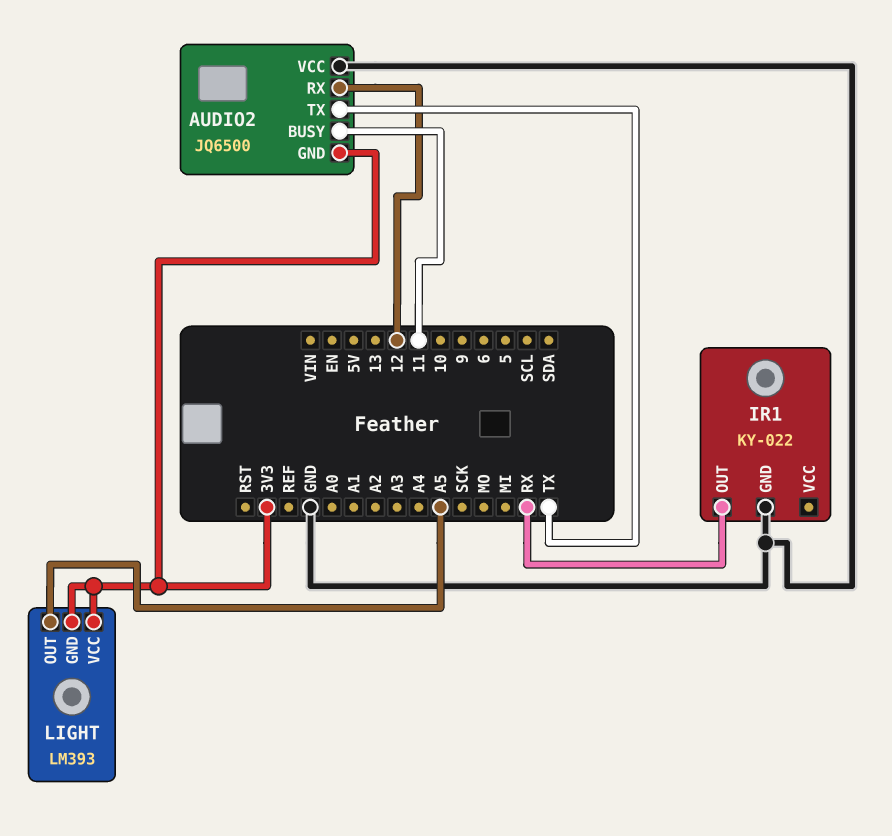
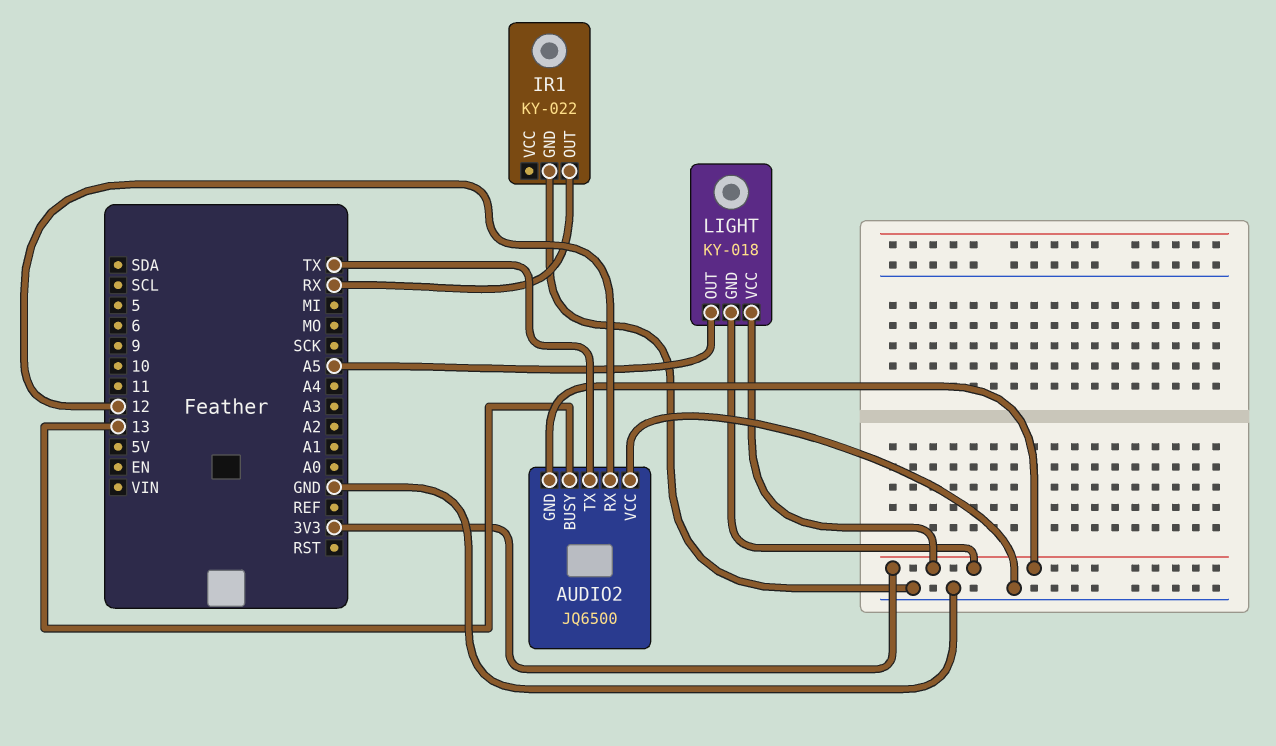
AUDIO2 pin BUSY: 11 -> 13
LIGHT: LM393 -> KY-018

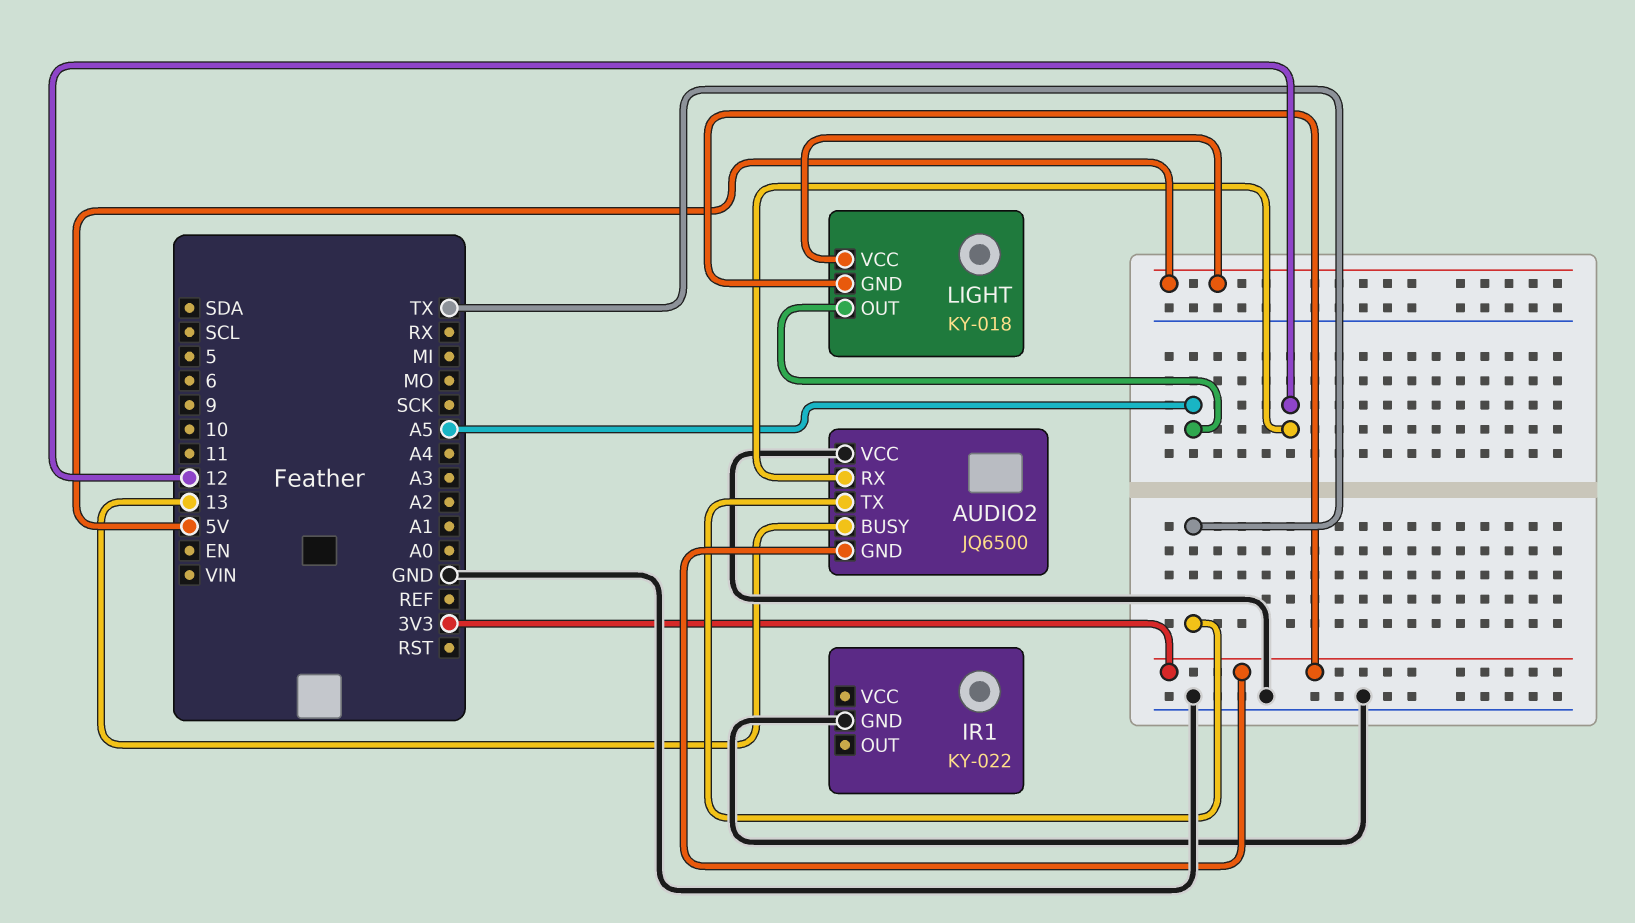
IR1 pin OUT: RX -> none
LIGHT pin VCC: 3V3 -> 5V

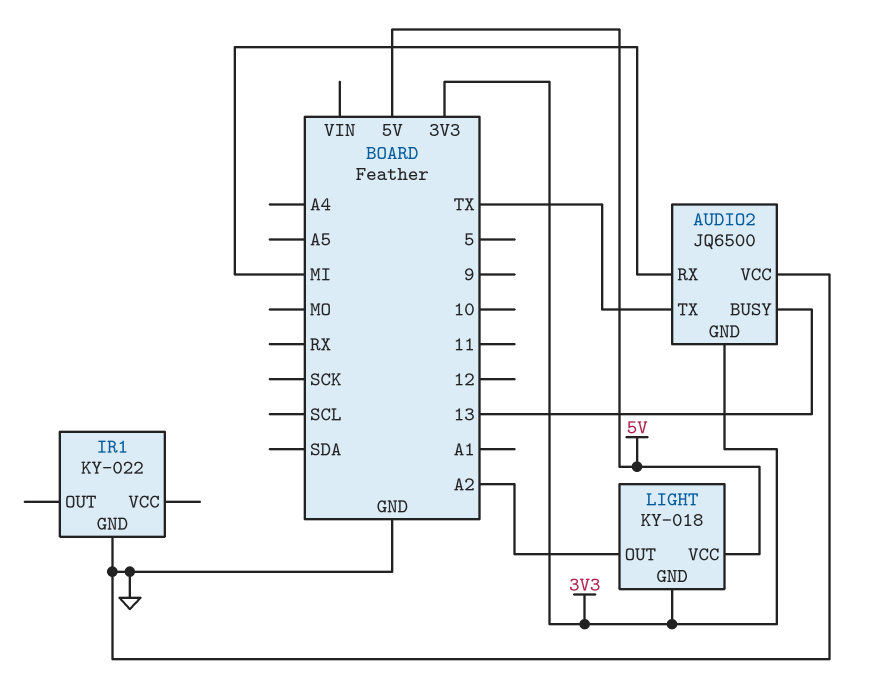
AUDIO2 pin RX: 12 -> MI
LIGHT pin OUT: A5 -> A2

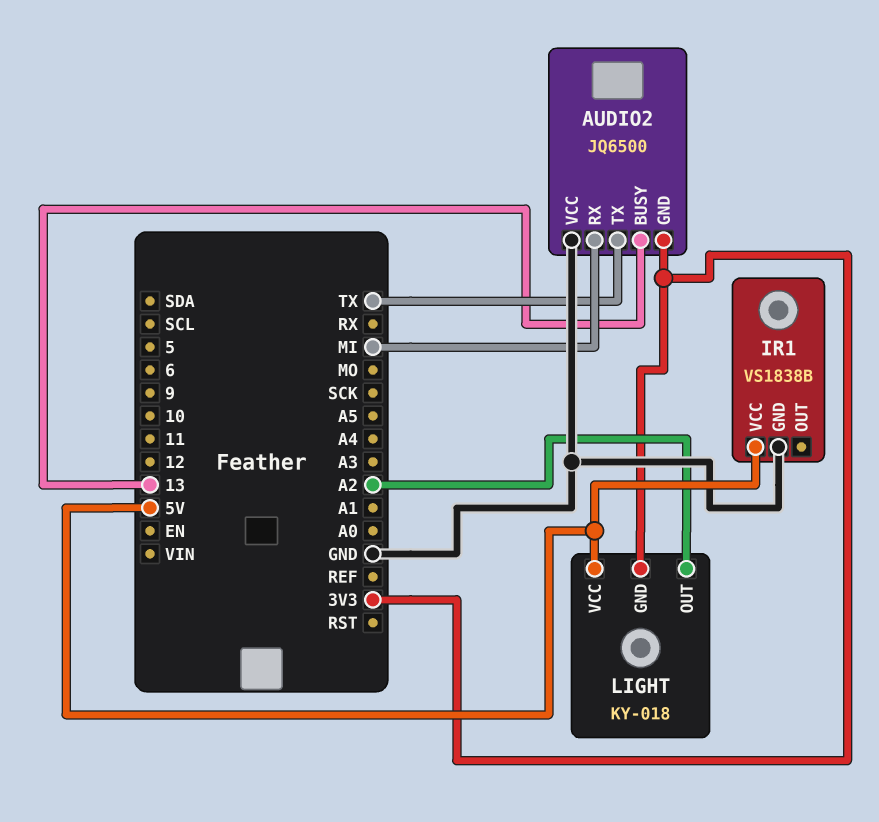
IR1: KY-022 -> VS1838B
IR1 pin VCC: none -> 5V

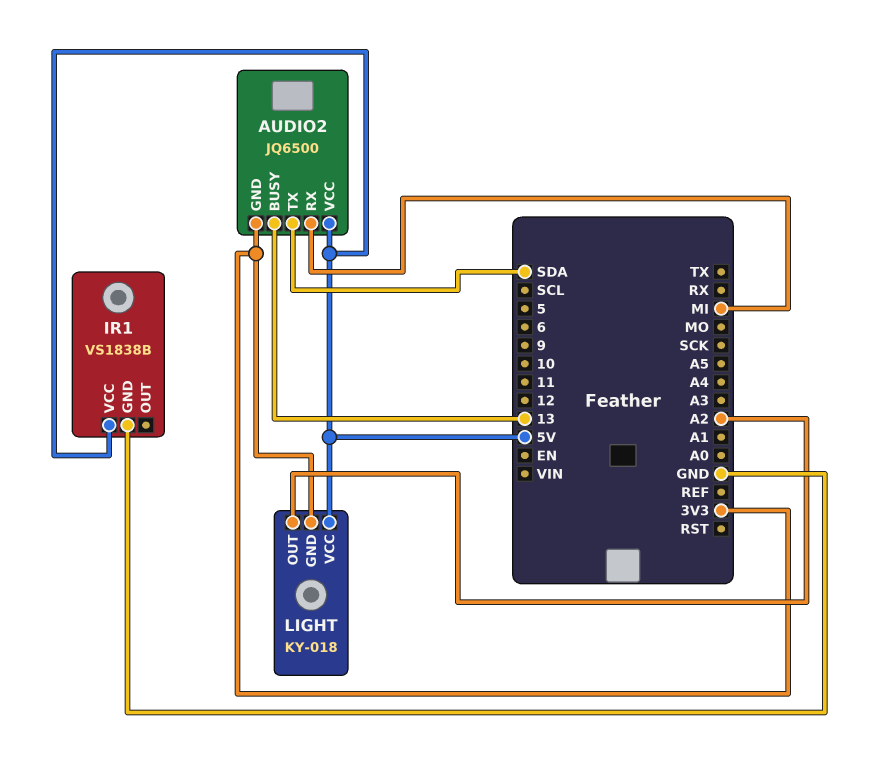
AUDIO2 pin TX: TX -> SDA
AUDIO2 pin VCC: GND -> 5V

